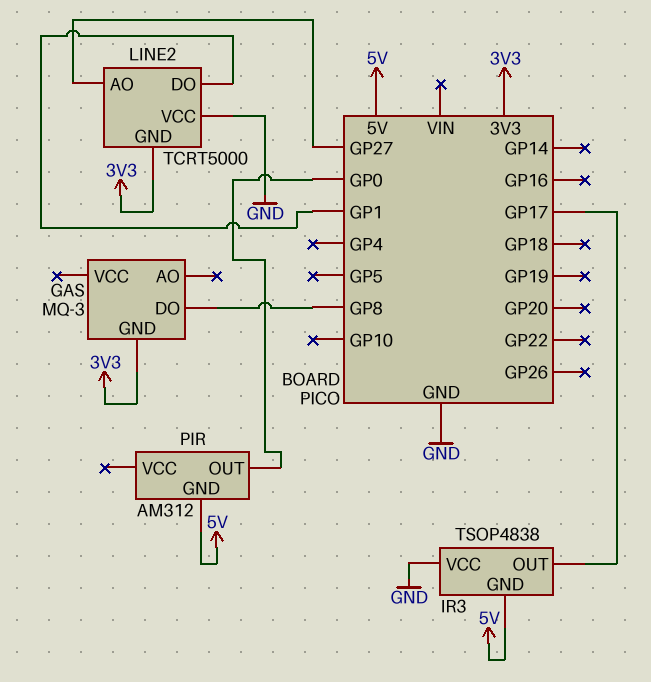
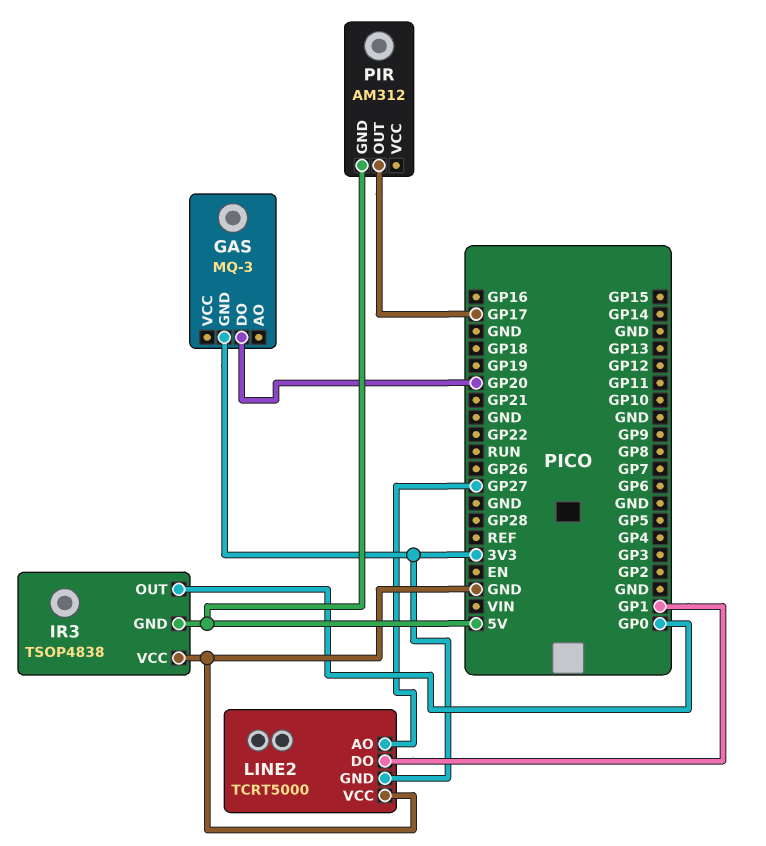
GAS pin DO: GP8 -> GP20
IR3 pin OUT: GP17 -> GP0
PIR pin OUT: GP0 -> GP17

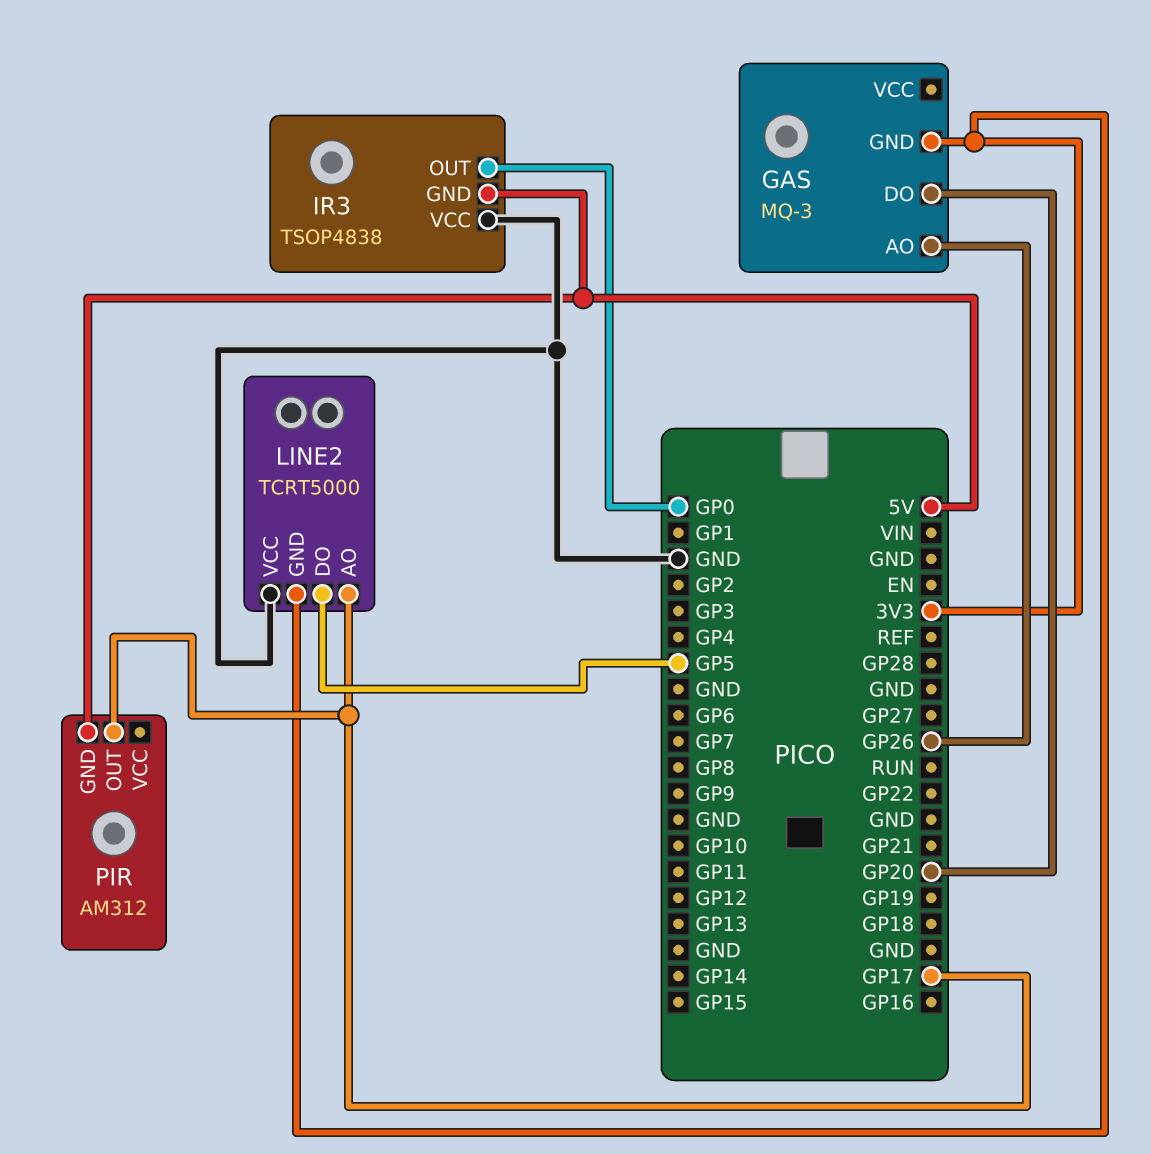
GAS pin AO: none -> GP26
LINE2 pin AO: GP27 -> GP17
LINE2 pin DO: GP1 -> GP5

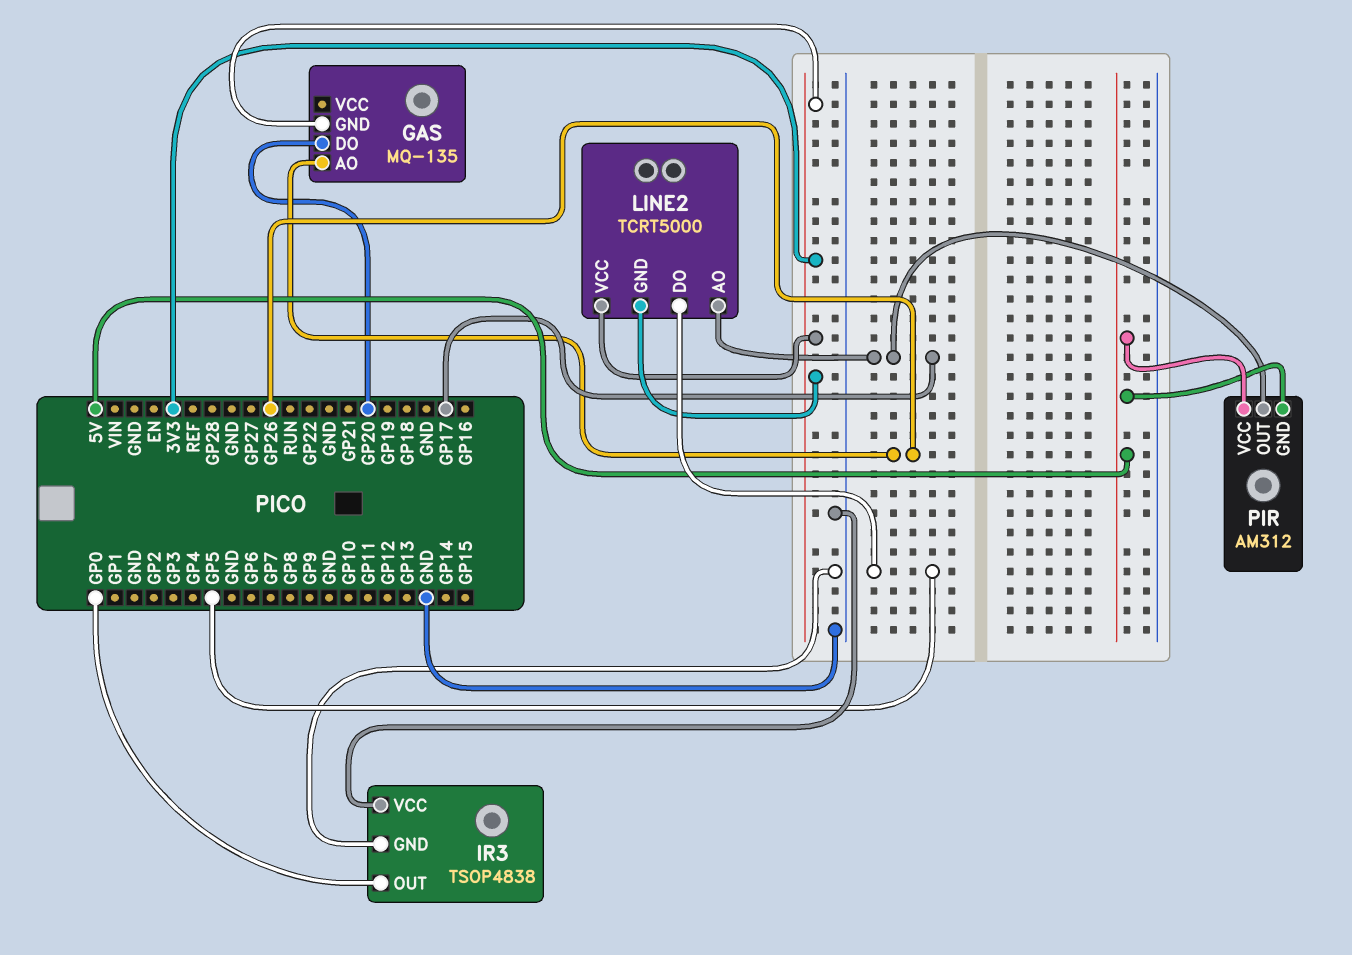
GAS: MQ-3 -> MQ-135
IR3 pin GND: 5V -> GND
LINE2 pin VCC: GND -> 3V3
PIR pin VCC: none -> 5V

